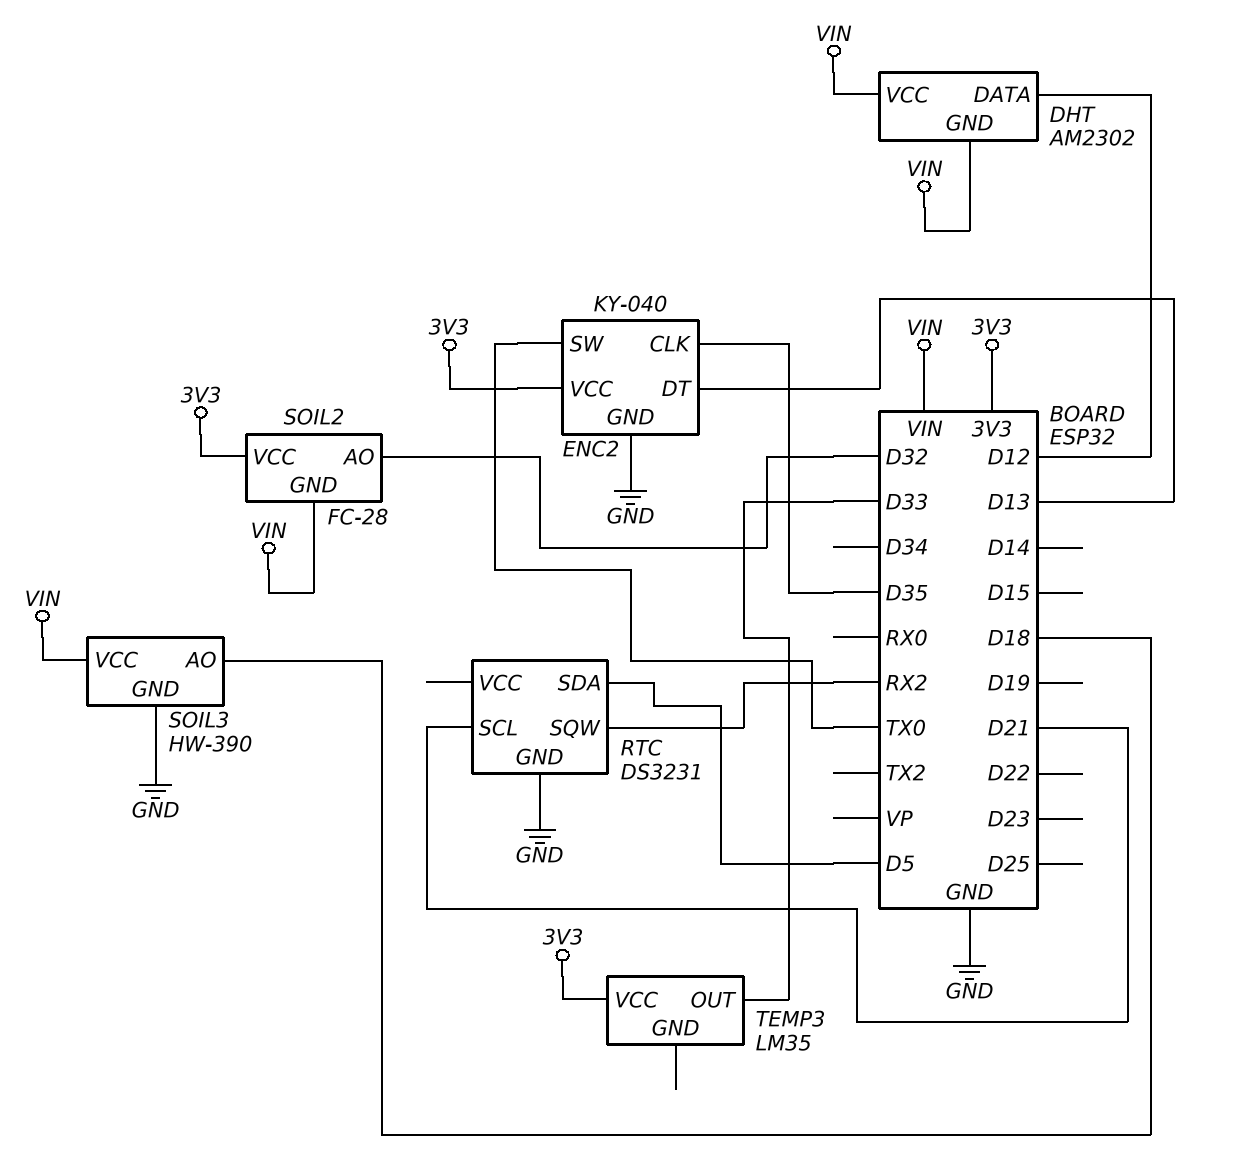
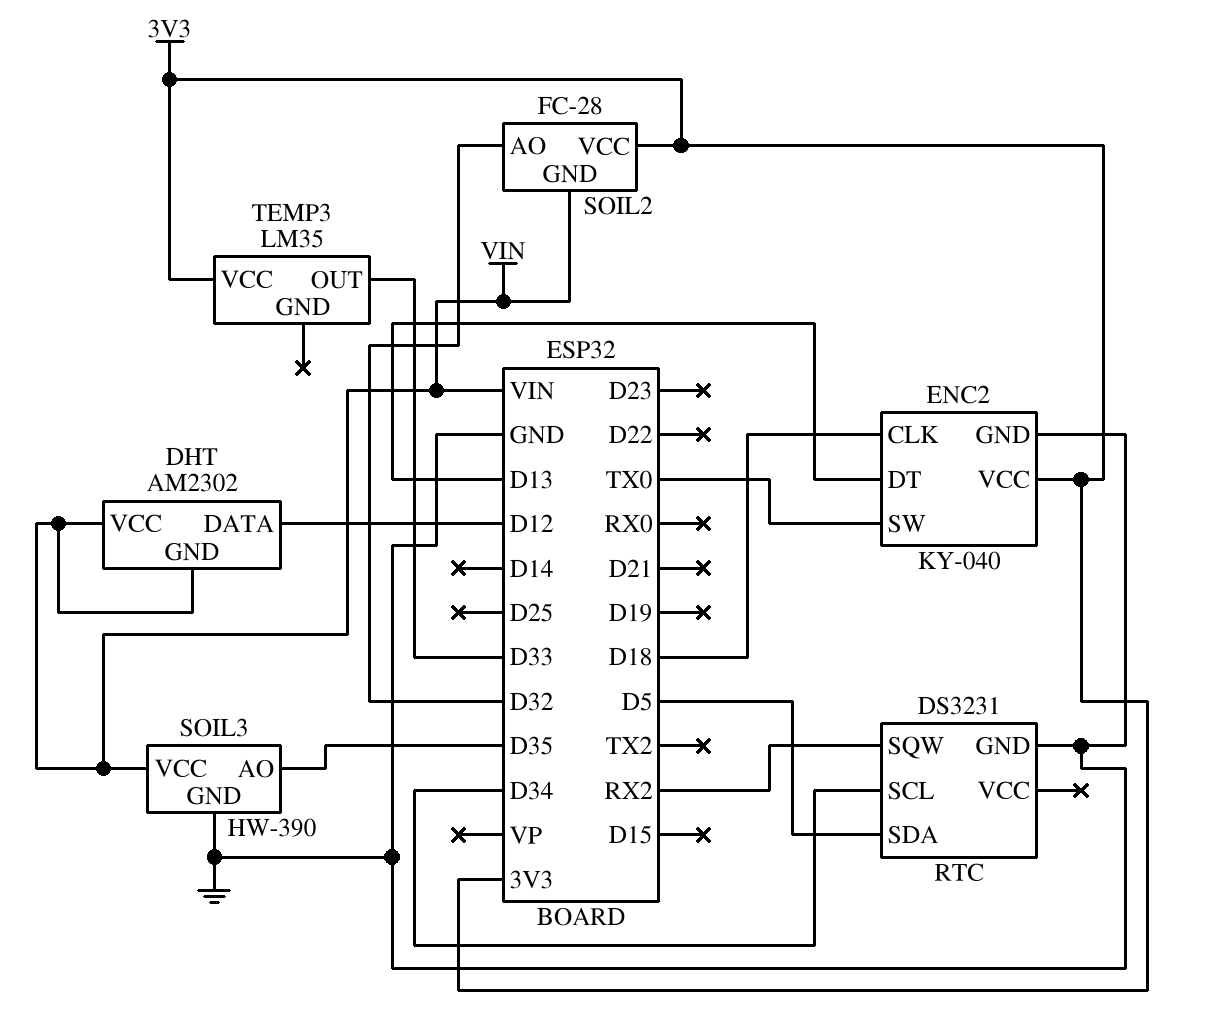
ENC2 pin CLK: D35 -> D18
RTC pin SCL: D21 -> D34
SOIL3 pin AO: D18 -> D35

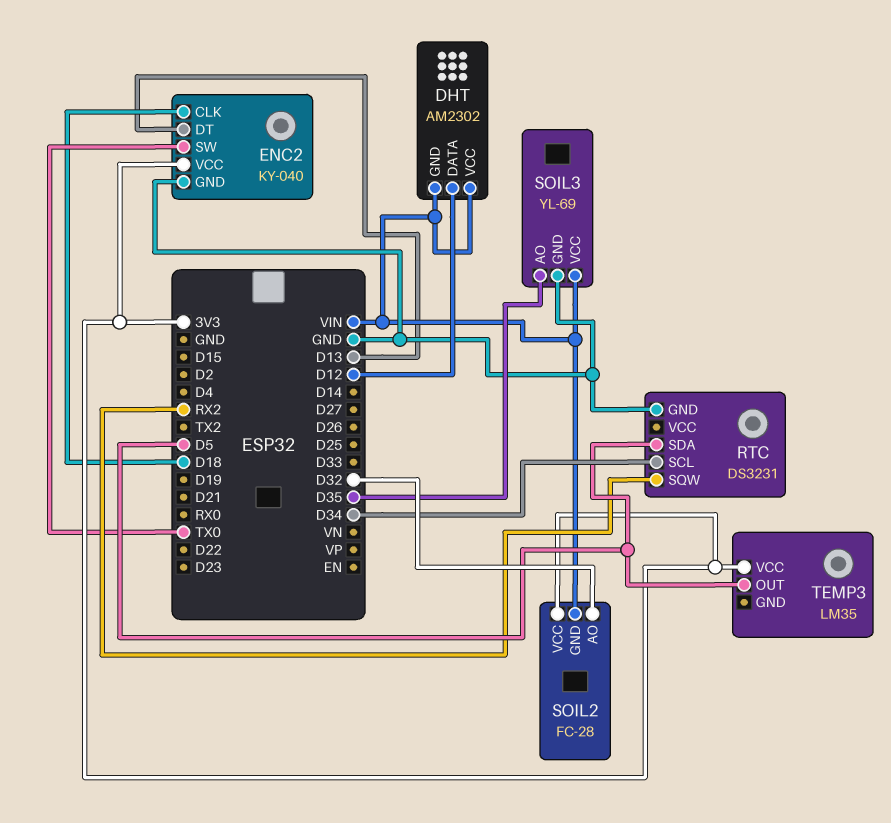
SOIL3: HW-390 -> YL-69
TEMP3 pin OUT: D33 -> D5

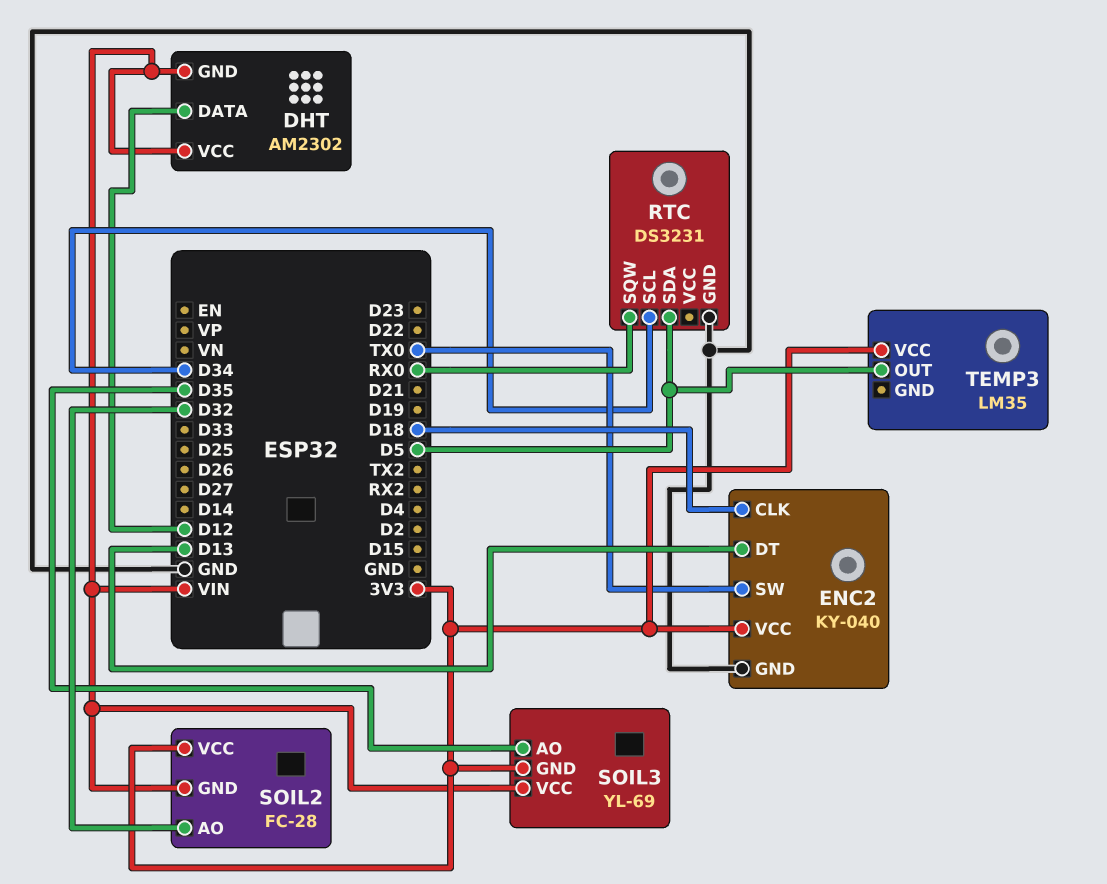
RTC pin SQW: RX2 -> RX0
SOIL3 pin GND: GND -> 3V3

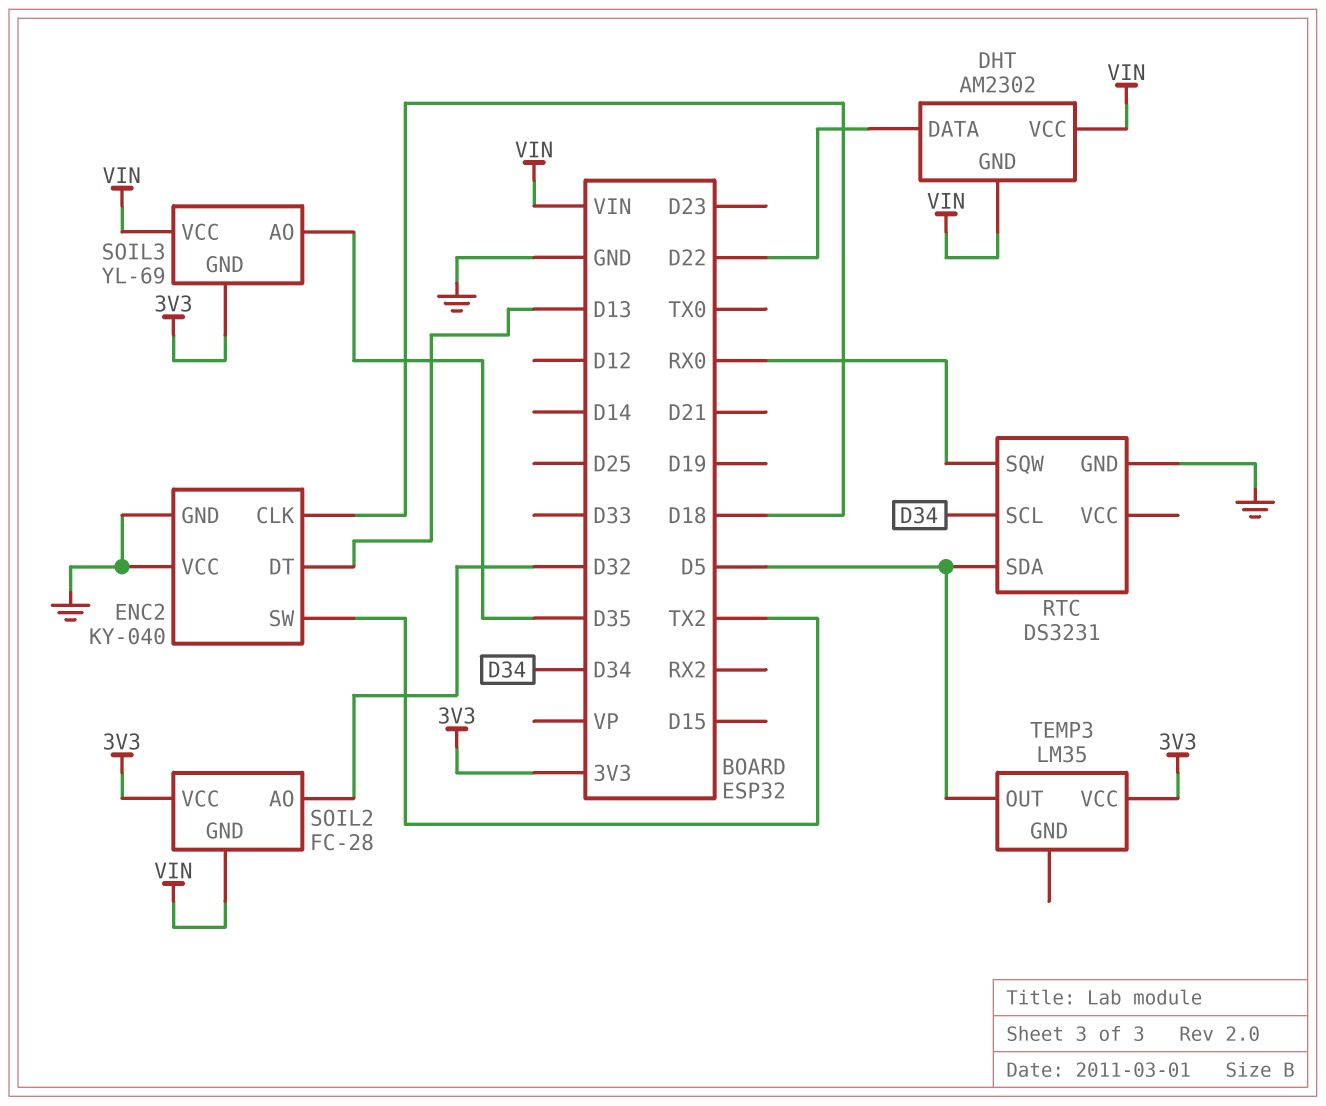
DHT pin DATA: D12 -> D22
ENC2 pin SW: TX0 -> TX2
ENC2 pin VCC: 3V3 -> GND

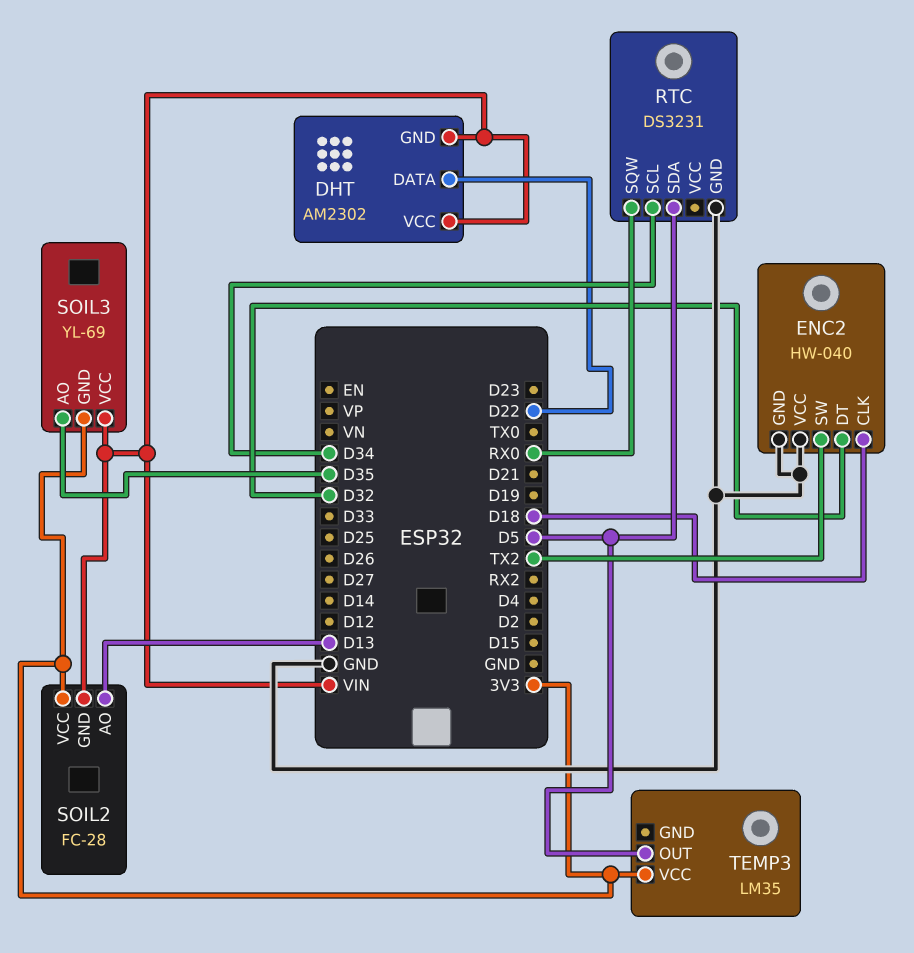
ENC2: KY-040 -> HW-040
ENC2 pin DT: D13 -> D32
SOIL2 pin AO: D32 -> D13

